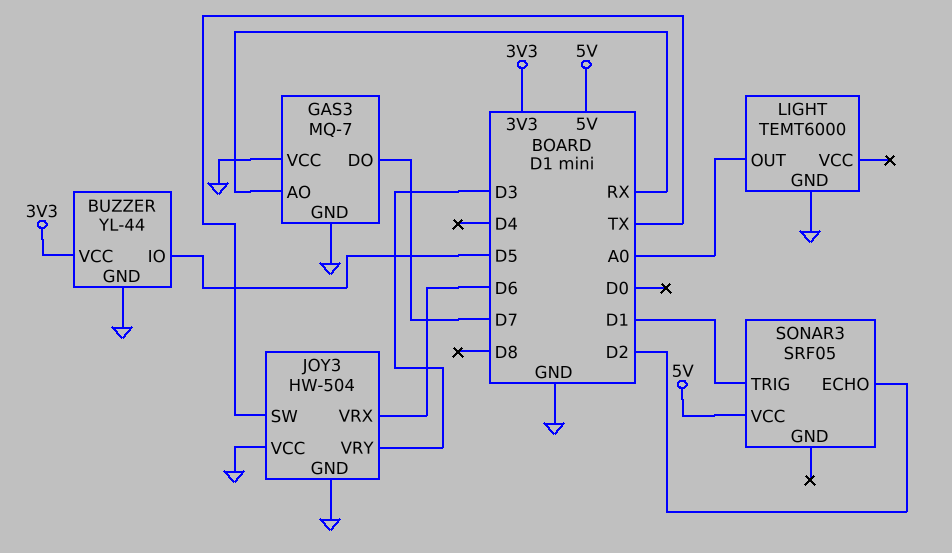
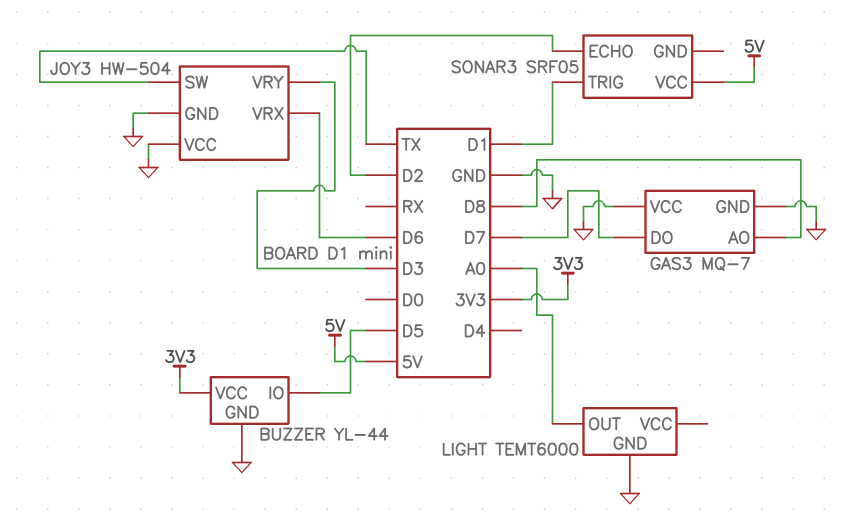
GAS3 pin AO: RX -> D8

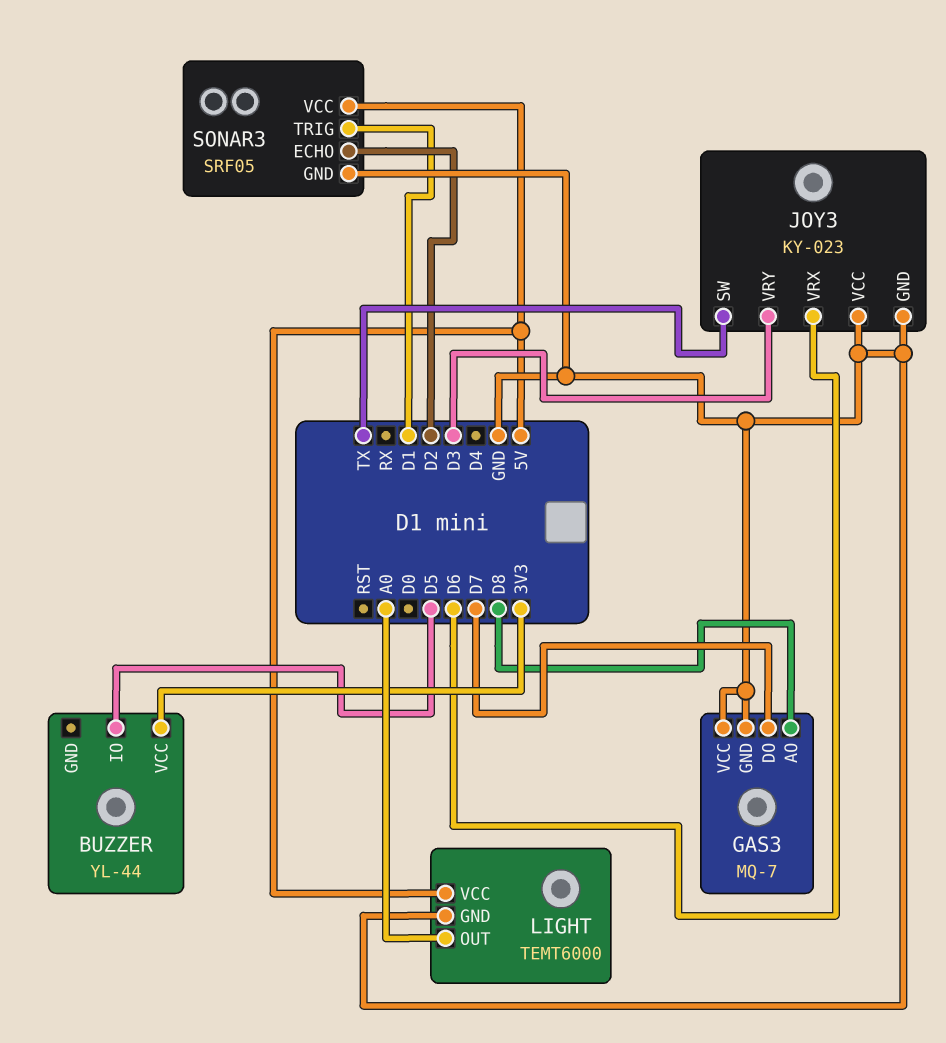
BUZZER pin GND: GND -> none
JOY3: HW-504 -> KY-023
LIGHT pin VCC: none -> 5V
SONAR3 pin GND: none -> GND

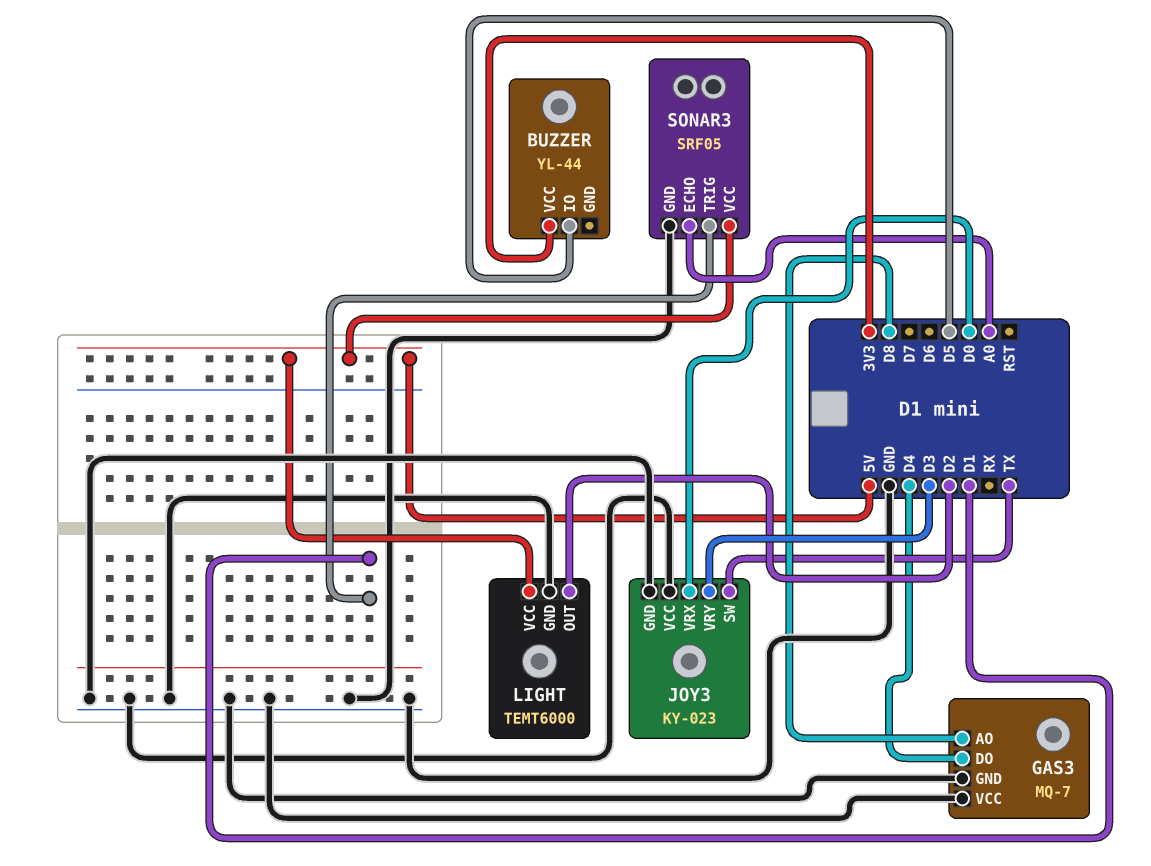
GAS3 pin DO: D7 -> D4
JOY3 pin VRX: D6 -> D0
LIGHT pin OUT: A0 -> D2
SONAR3 pin ECHO: D2 -> A0

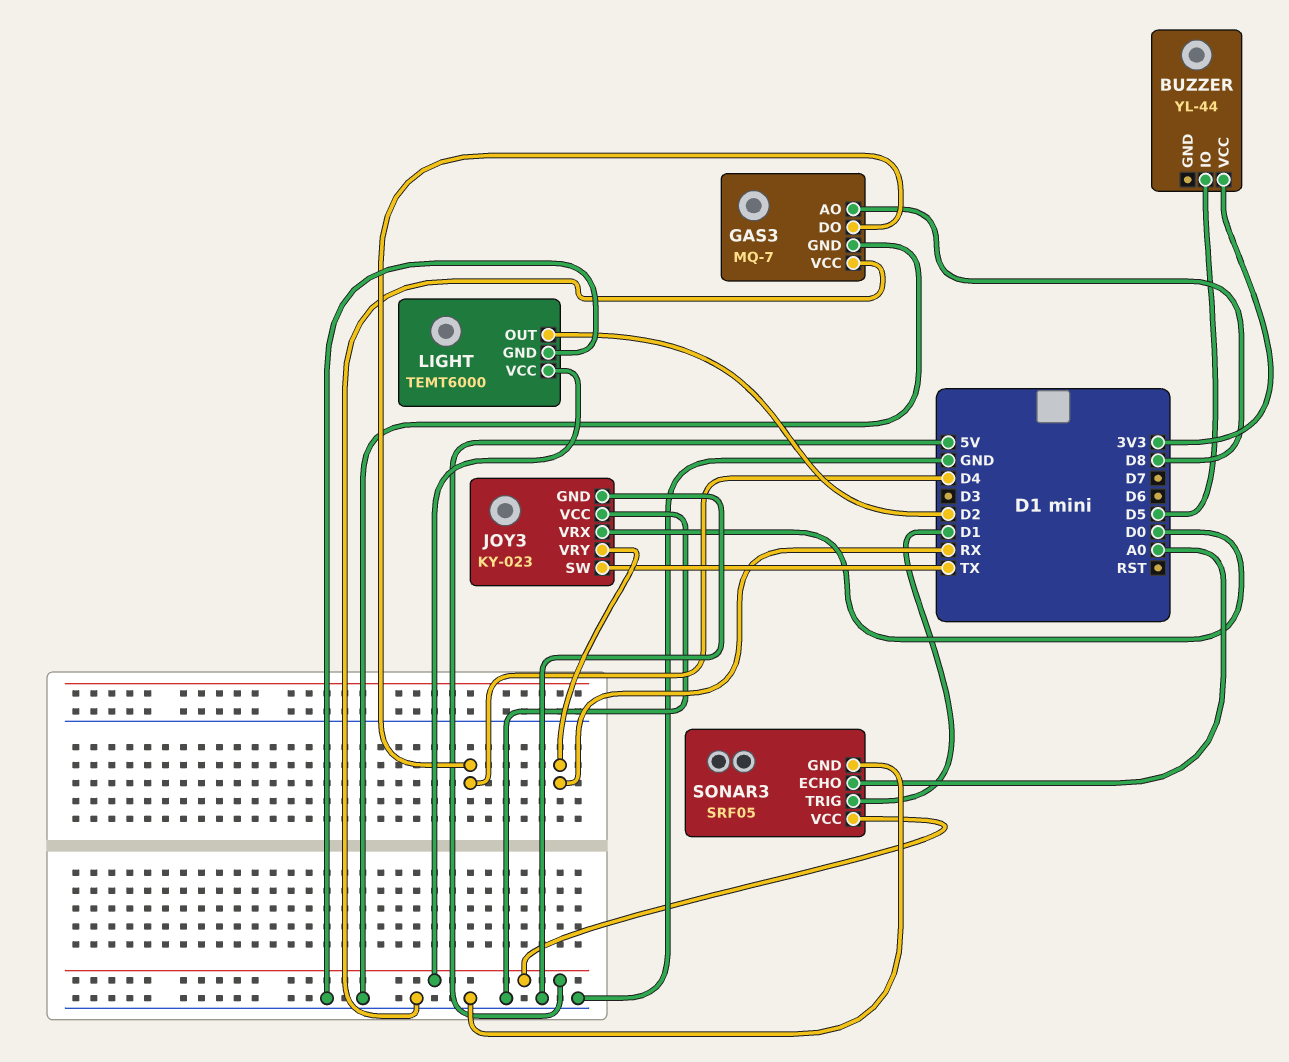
JOY3 pin VRY: D3 -> RX

